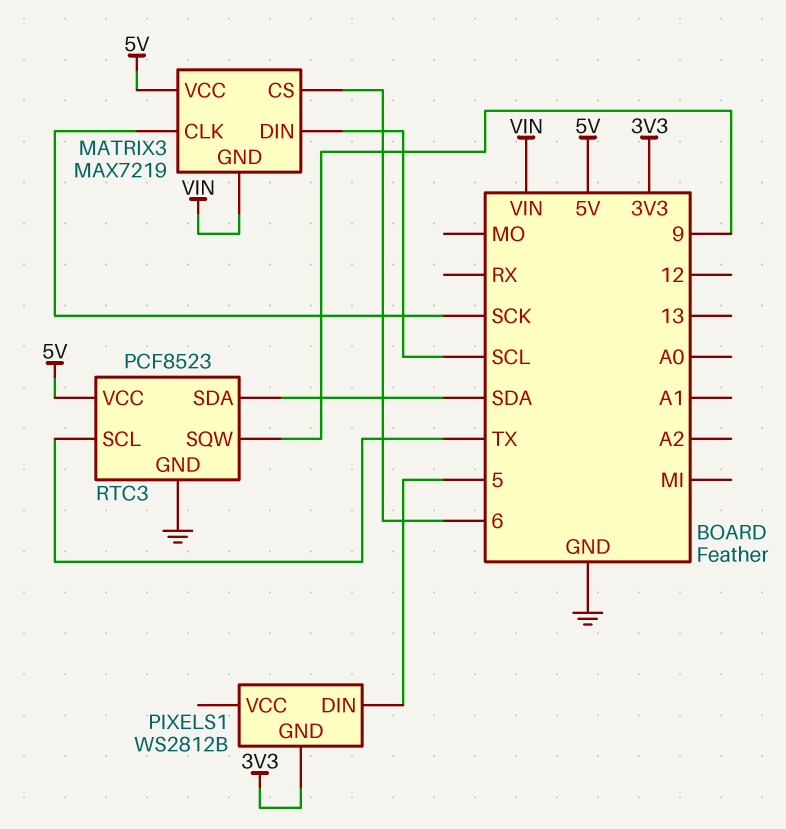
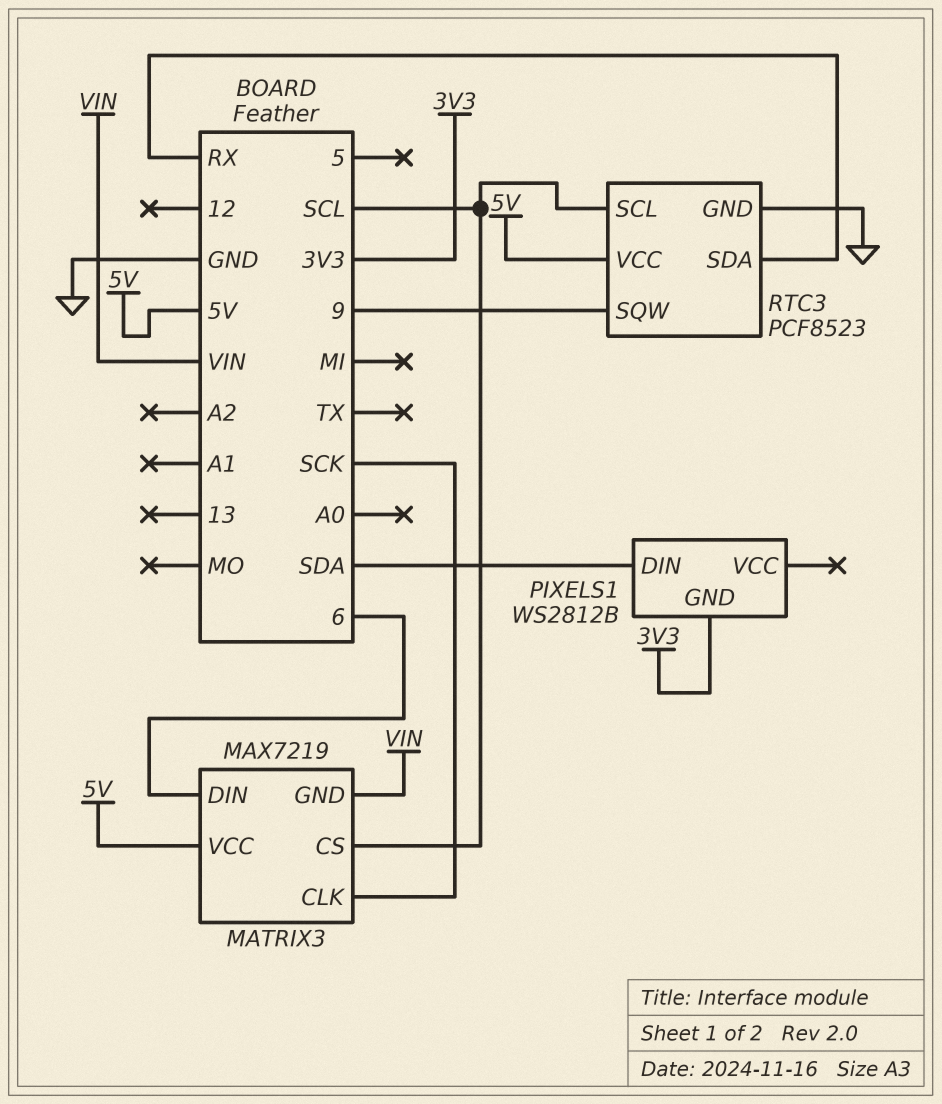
MATRIX3 pin CS: 6 -> SCL
MATRIX3 pin DIN: SCL -> 6
PIXELS1 pin DIN: 5 -> SDA
RTC3 pin SCL: TX -> SCL
RTC3 pin SDA: SDA -> RX

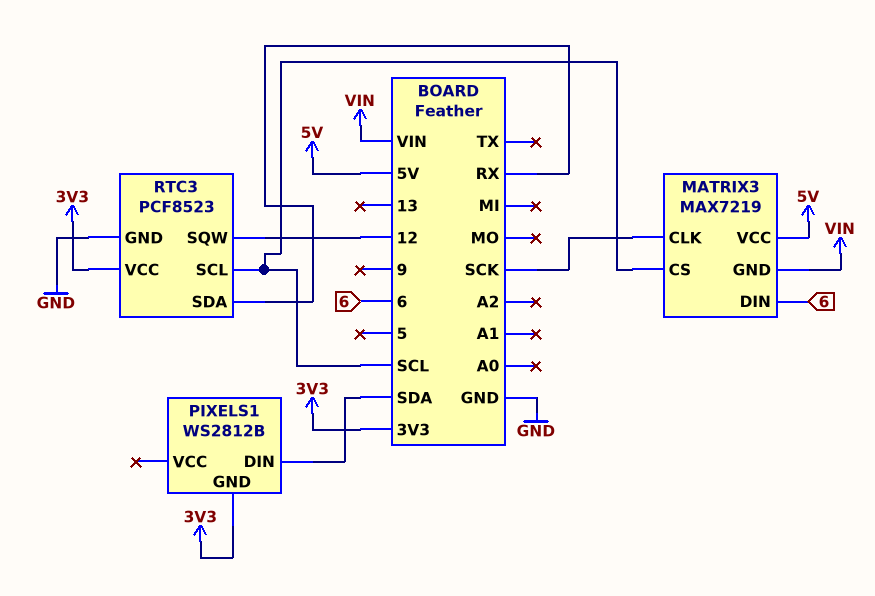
RTC3 pin SQW: 9 -> 12
RTC3 pin VCC: 5V -> 3V3

